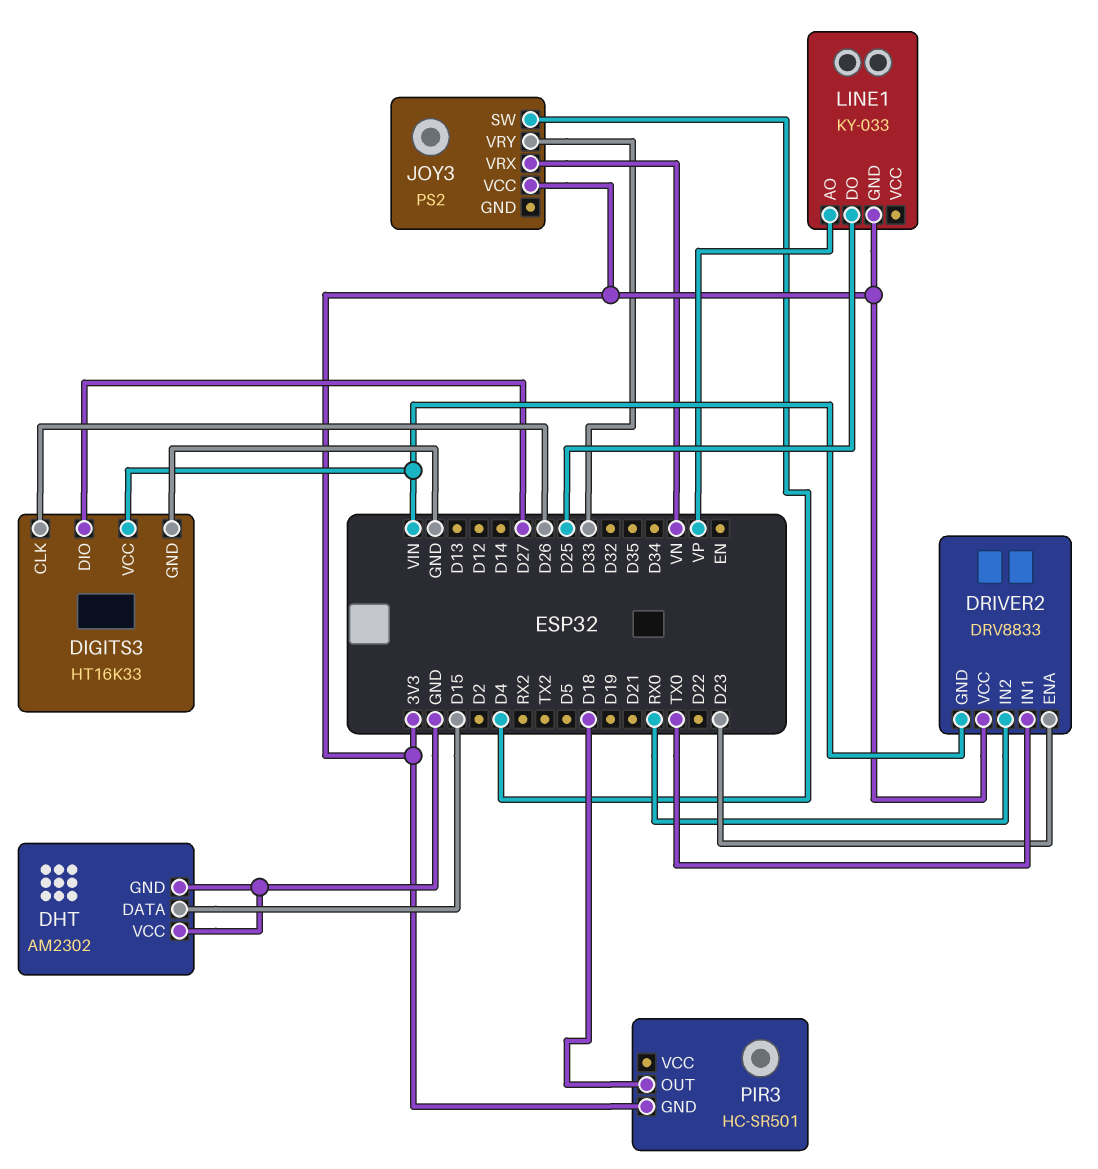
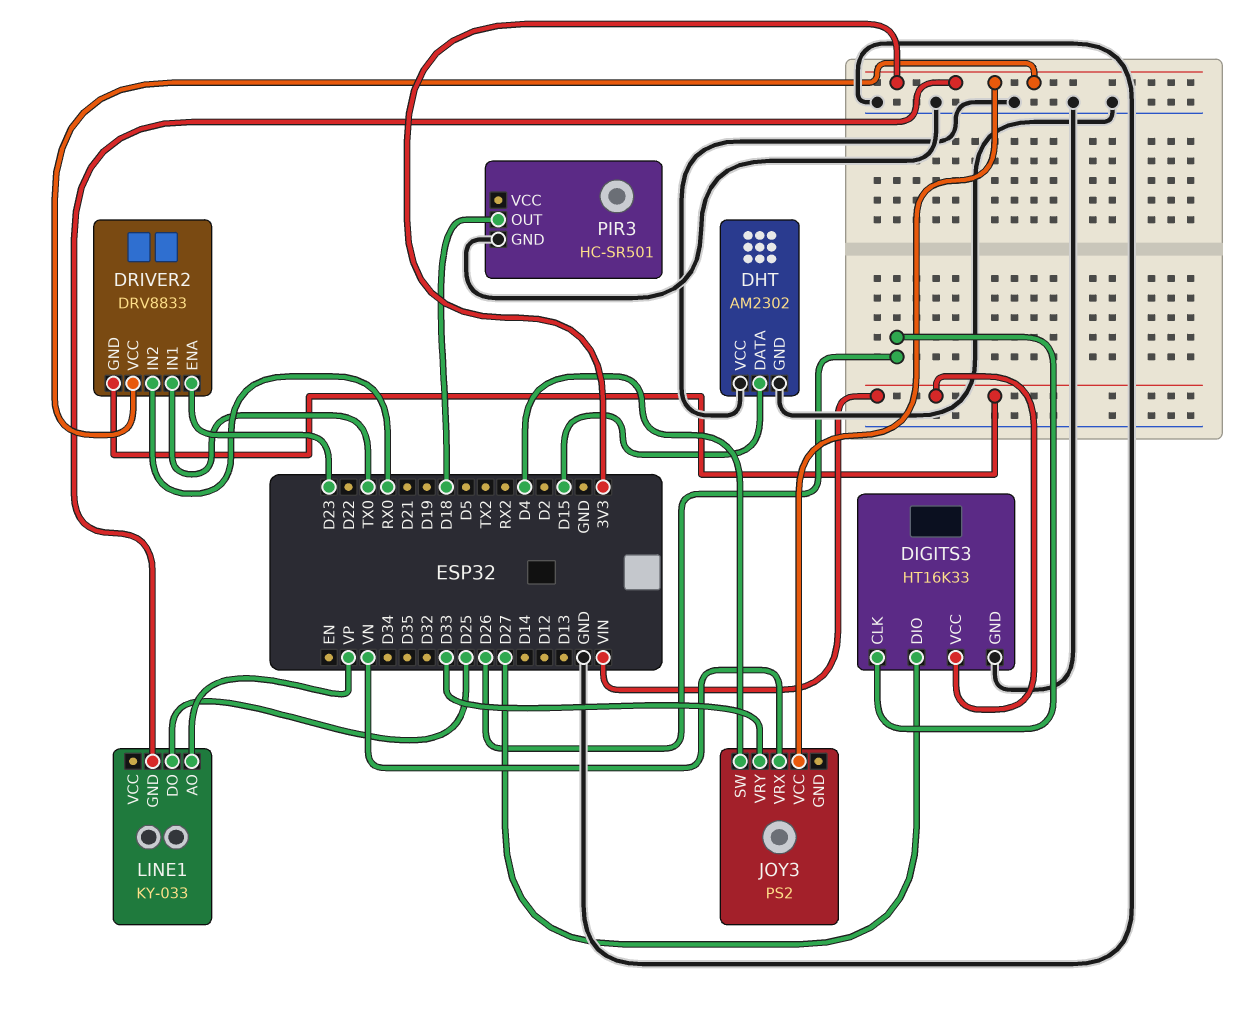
PIR3 pin GND: 3V3 -> GND

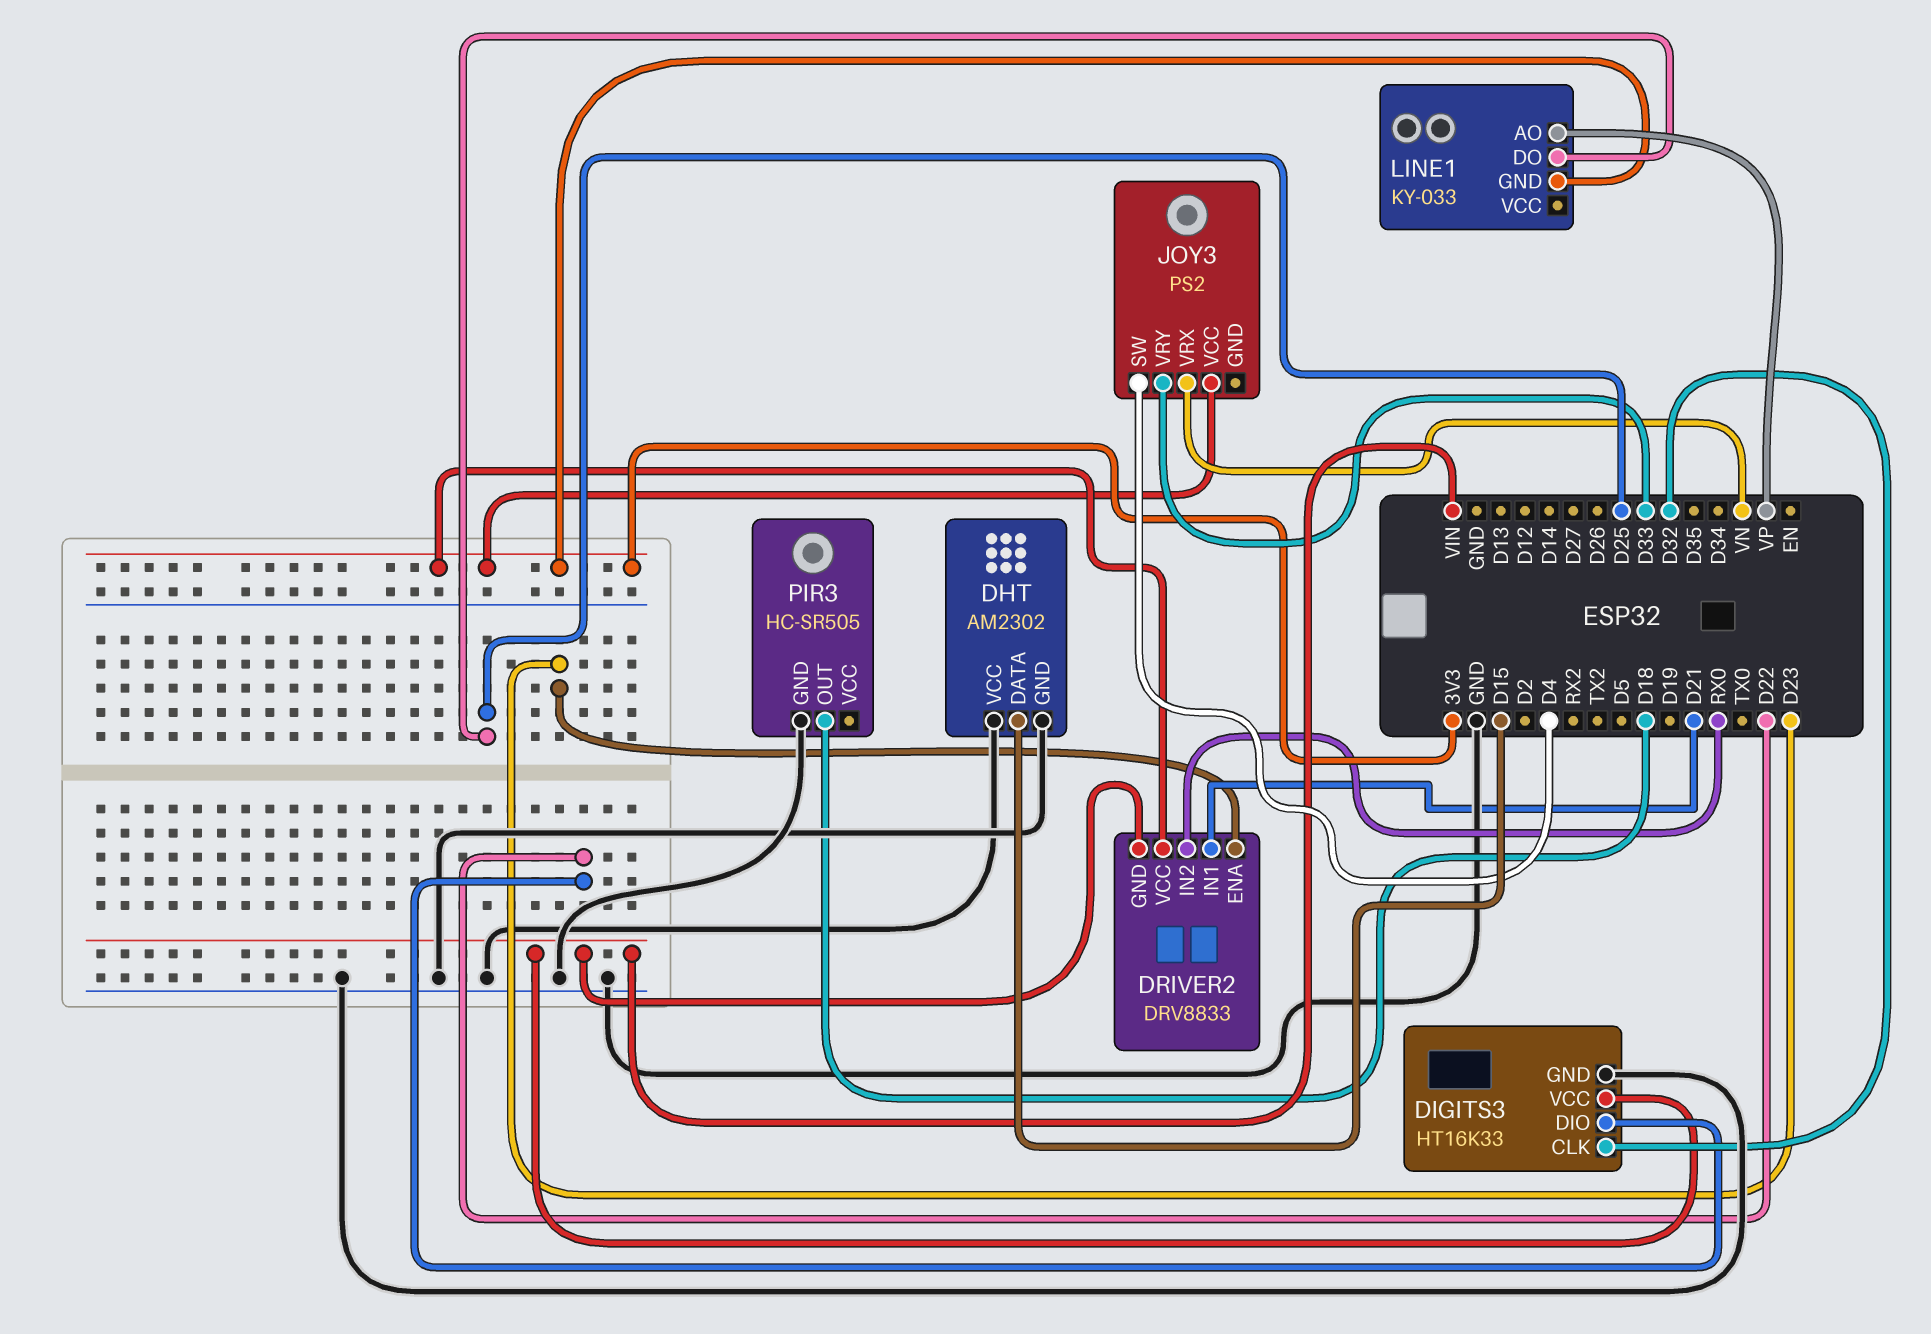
DIGITS3 pin CLK: D26 -> D32
DIGITS3 pin DIO: D27 -> D22
DRIVER2 pin IN1: TX0 -> D21
PIR3: HC-SR501 -> HC-SR505

